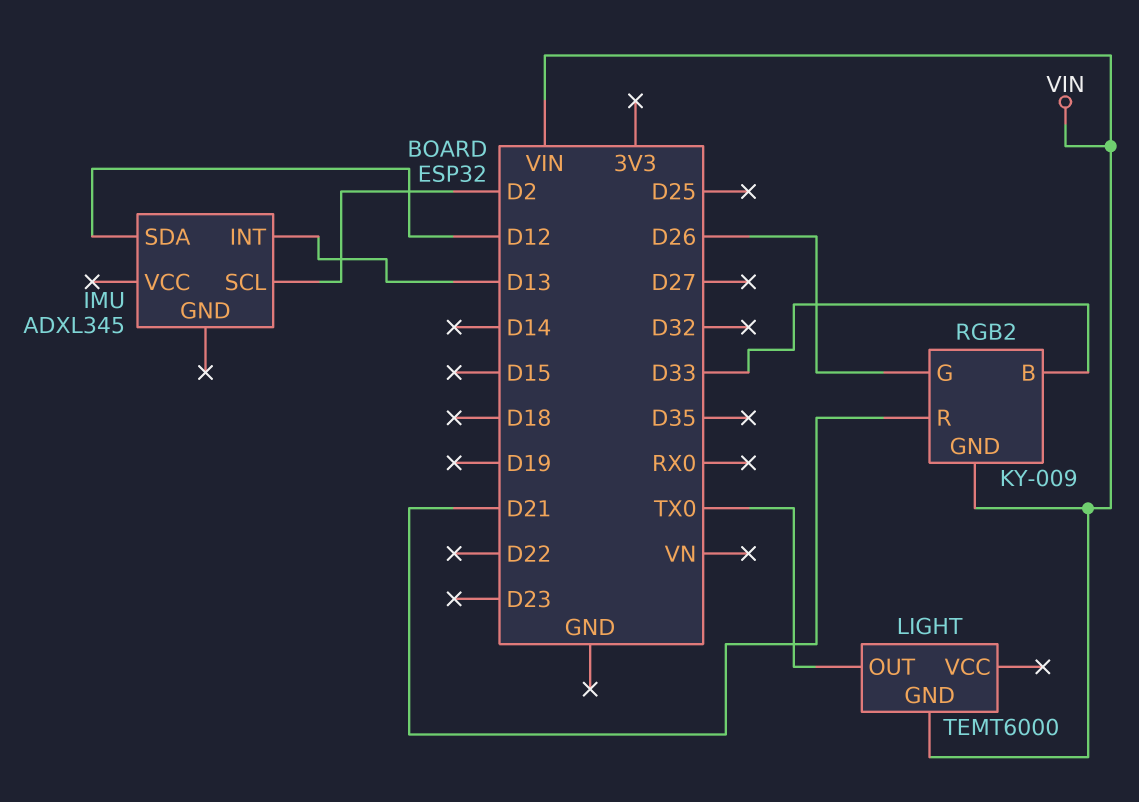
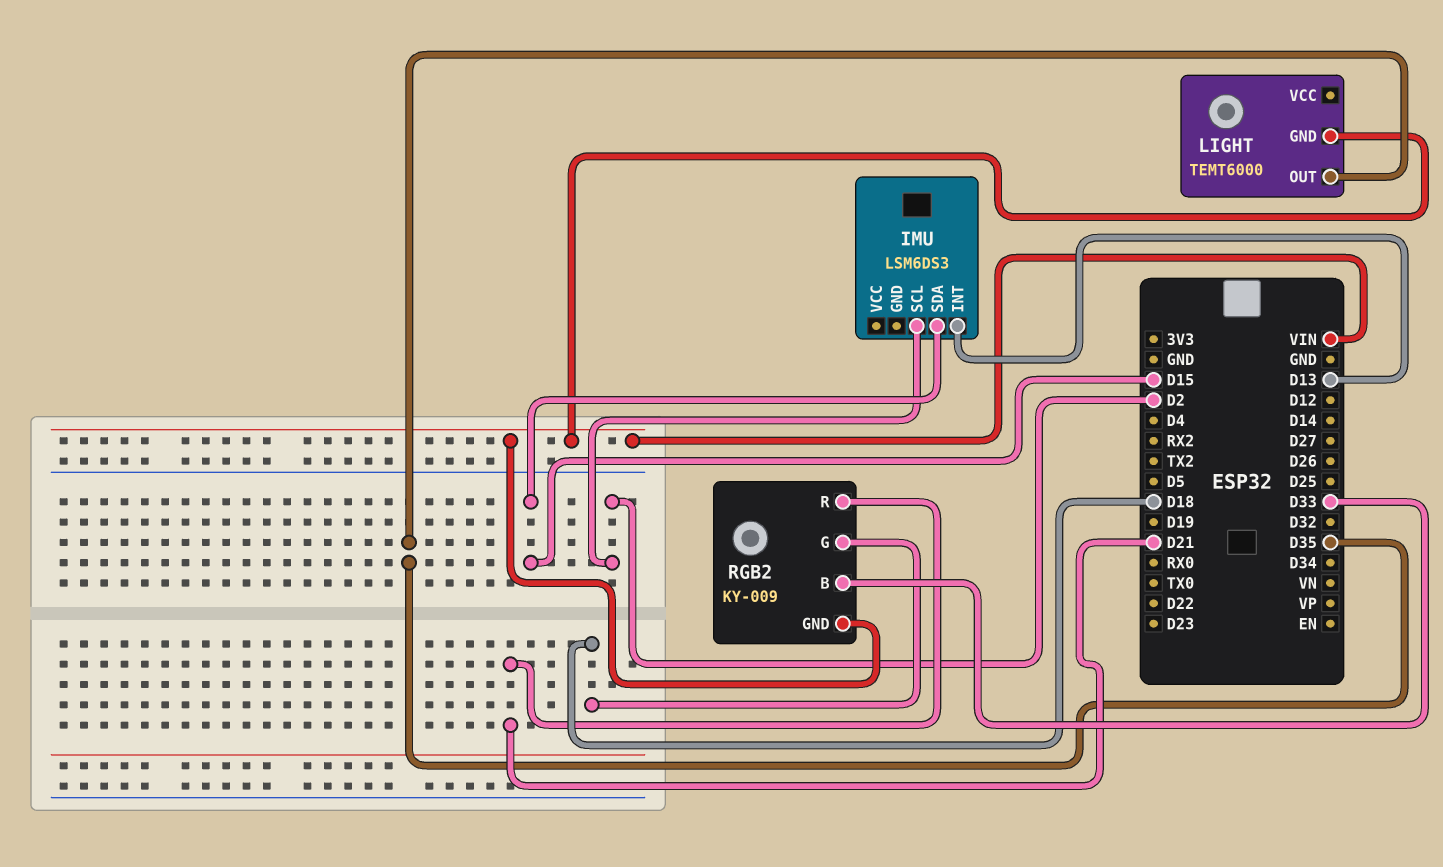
IMU: ADXL345 -> LSM6DS3
IMU pin SDA: D12 -> D15
LIGHT pin OUT: TX0 -> D35
RGB2 pin G: D26 -> D18

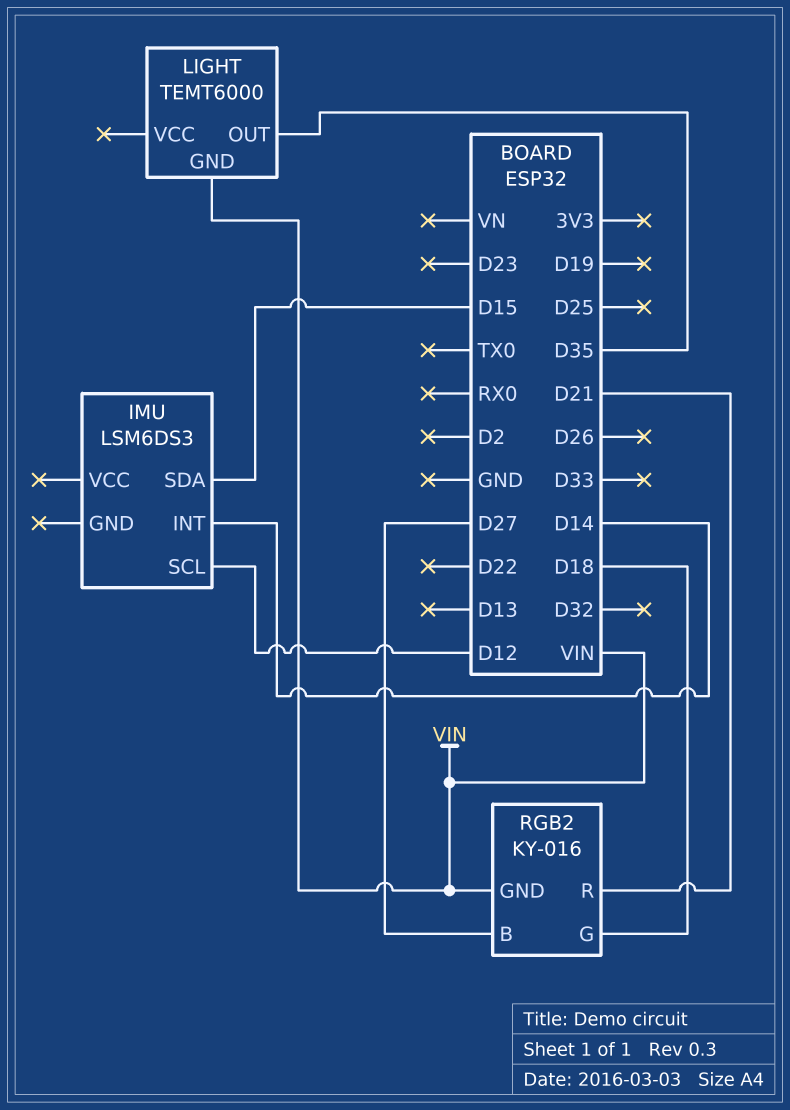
IMU pin INT: D13 -> D14
IMU pin SCL: D2 -> D12
RGB2: KY-009 -> KY-016
RGB2 pin B: D33 -> D27

